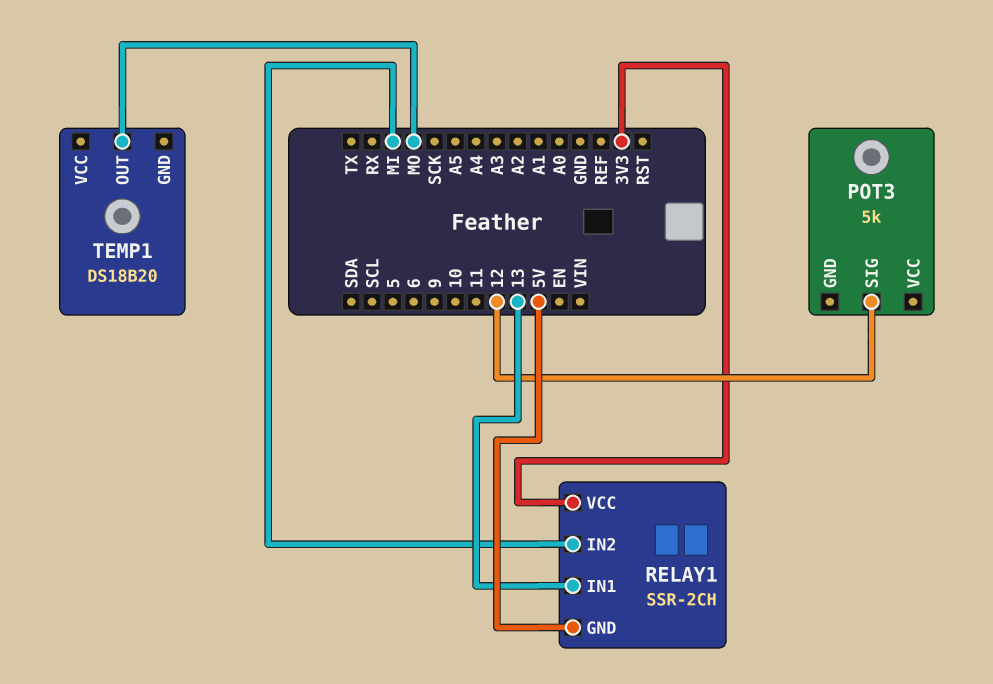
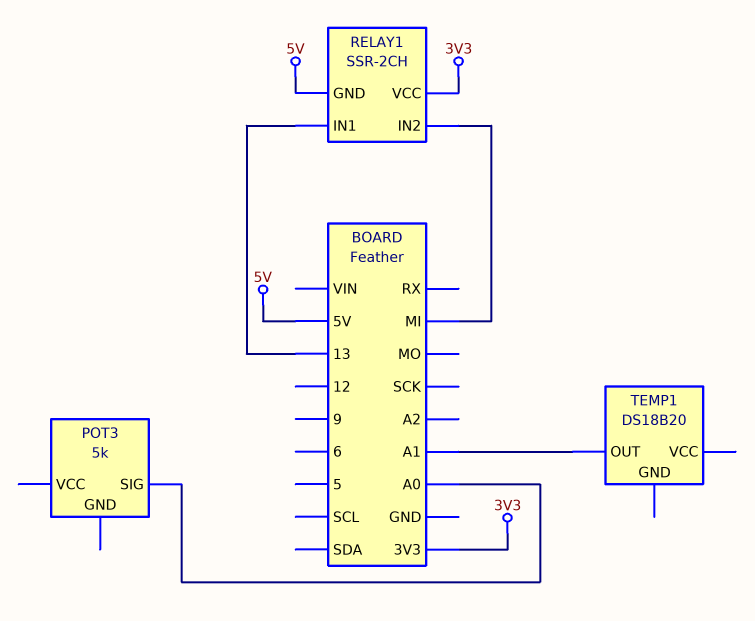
POT3 pin SIG: 12 -> A0
TEMP1 pin OUT: MO -> A1

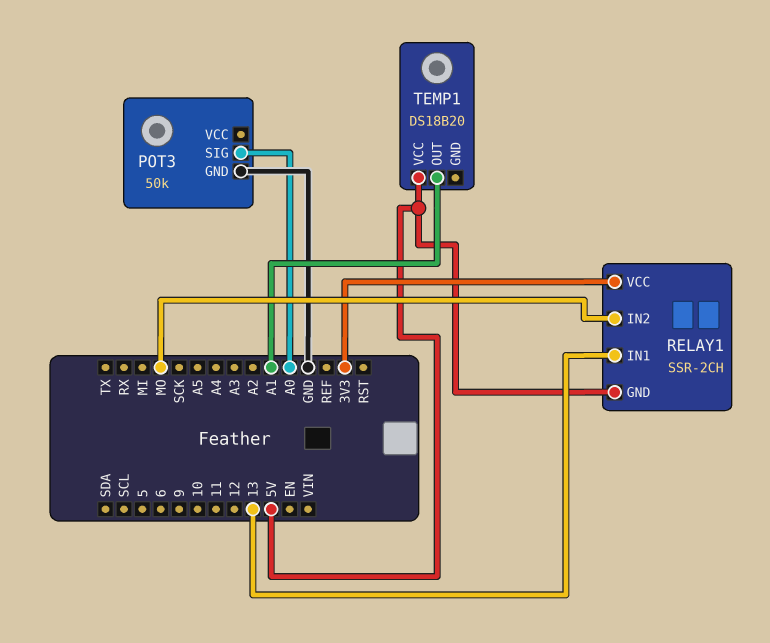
POT3: 5k -> 50k
POT3 pin GND: none -> GND
RELAY1 pin IN2: MI -> MO
TEMP1 pin VCC: none -> 5V

